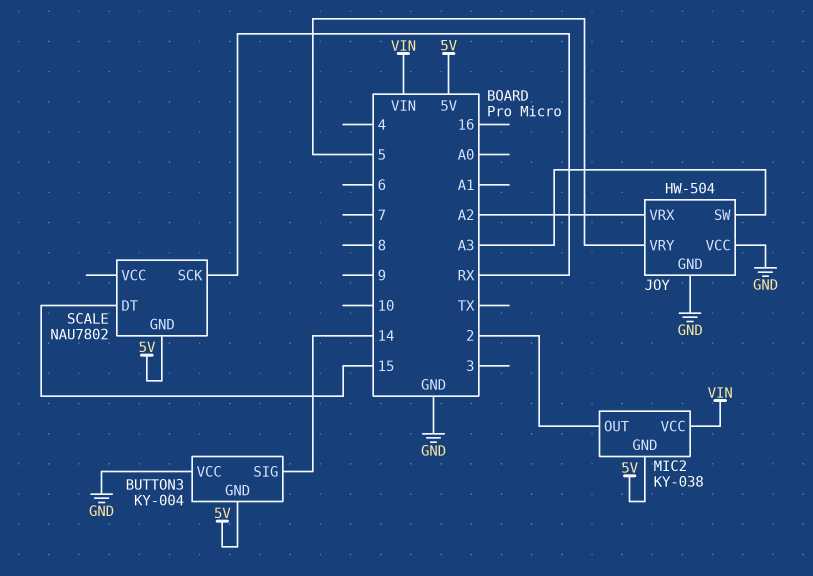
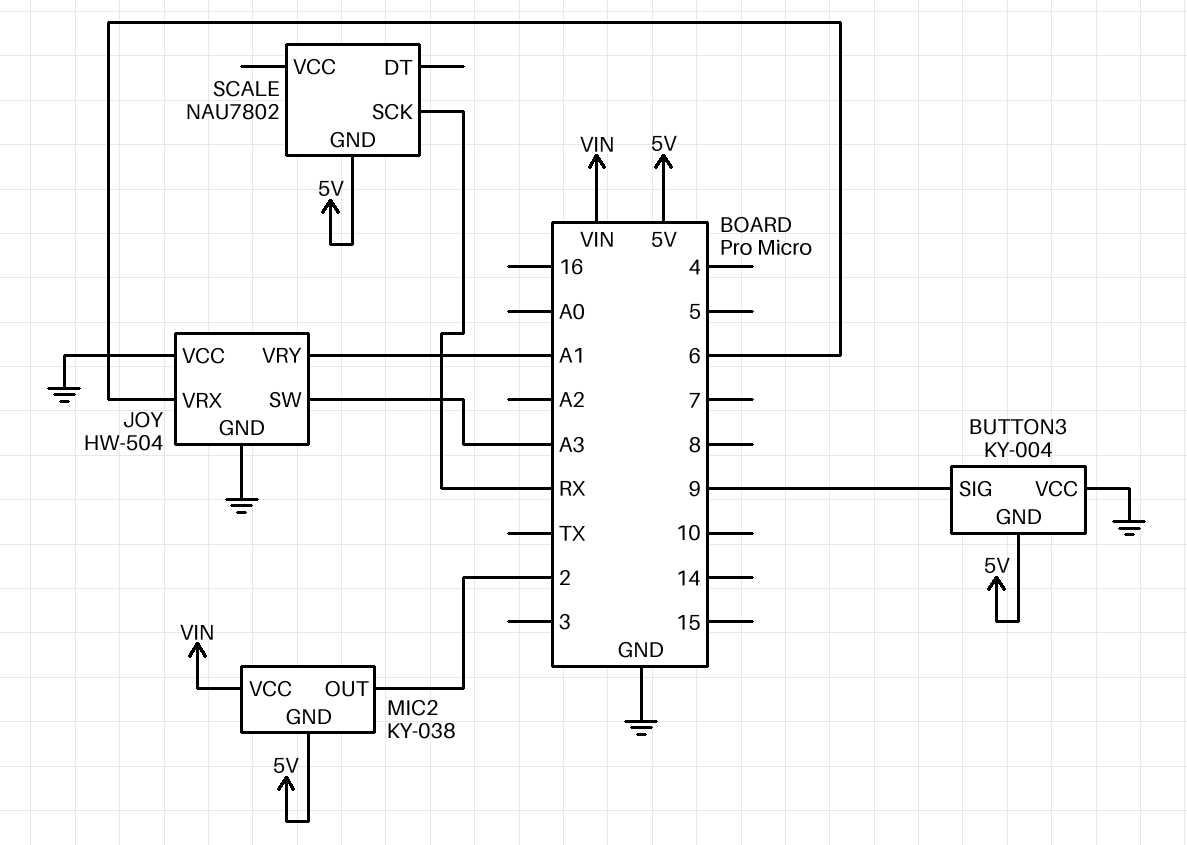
BUTTON3 pin SIG: 14 -> 9
JOY pin VRX: A2 -> 6
JOY pin VRY: 5 -> A1
SCALE pin DT: 15 -> none

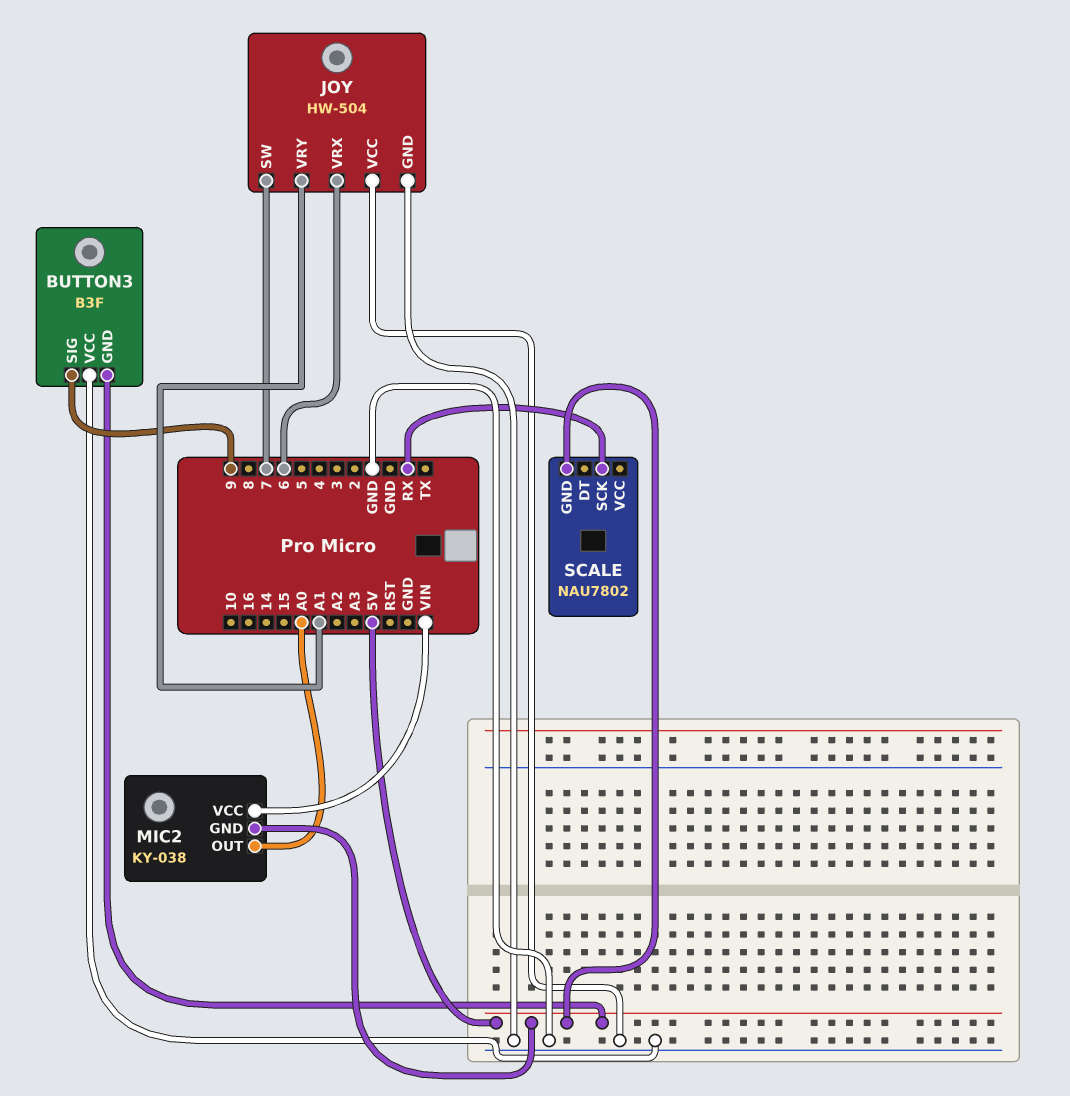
BUTTON3: KY-004 -> B3F
JOY pin SW: A3 -> 7
MIC2 pin OUT: 2 -> A0

